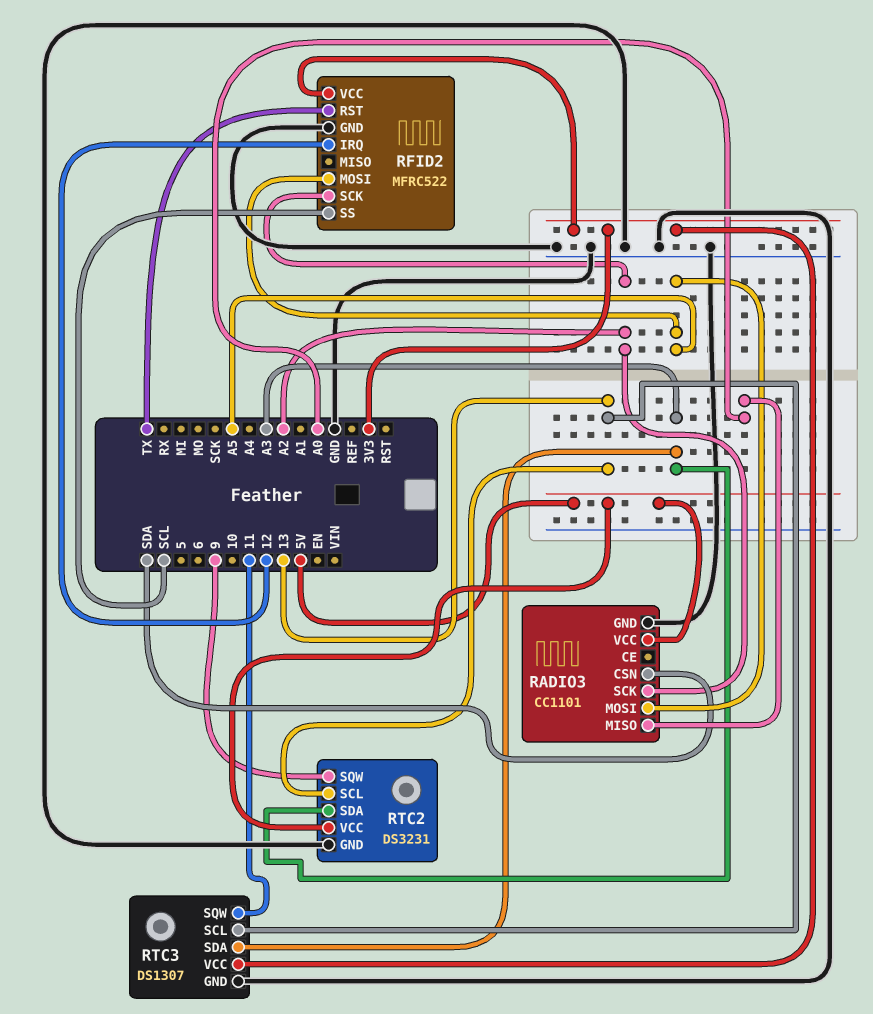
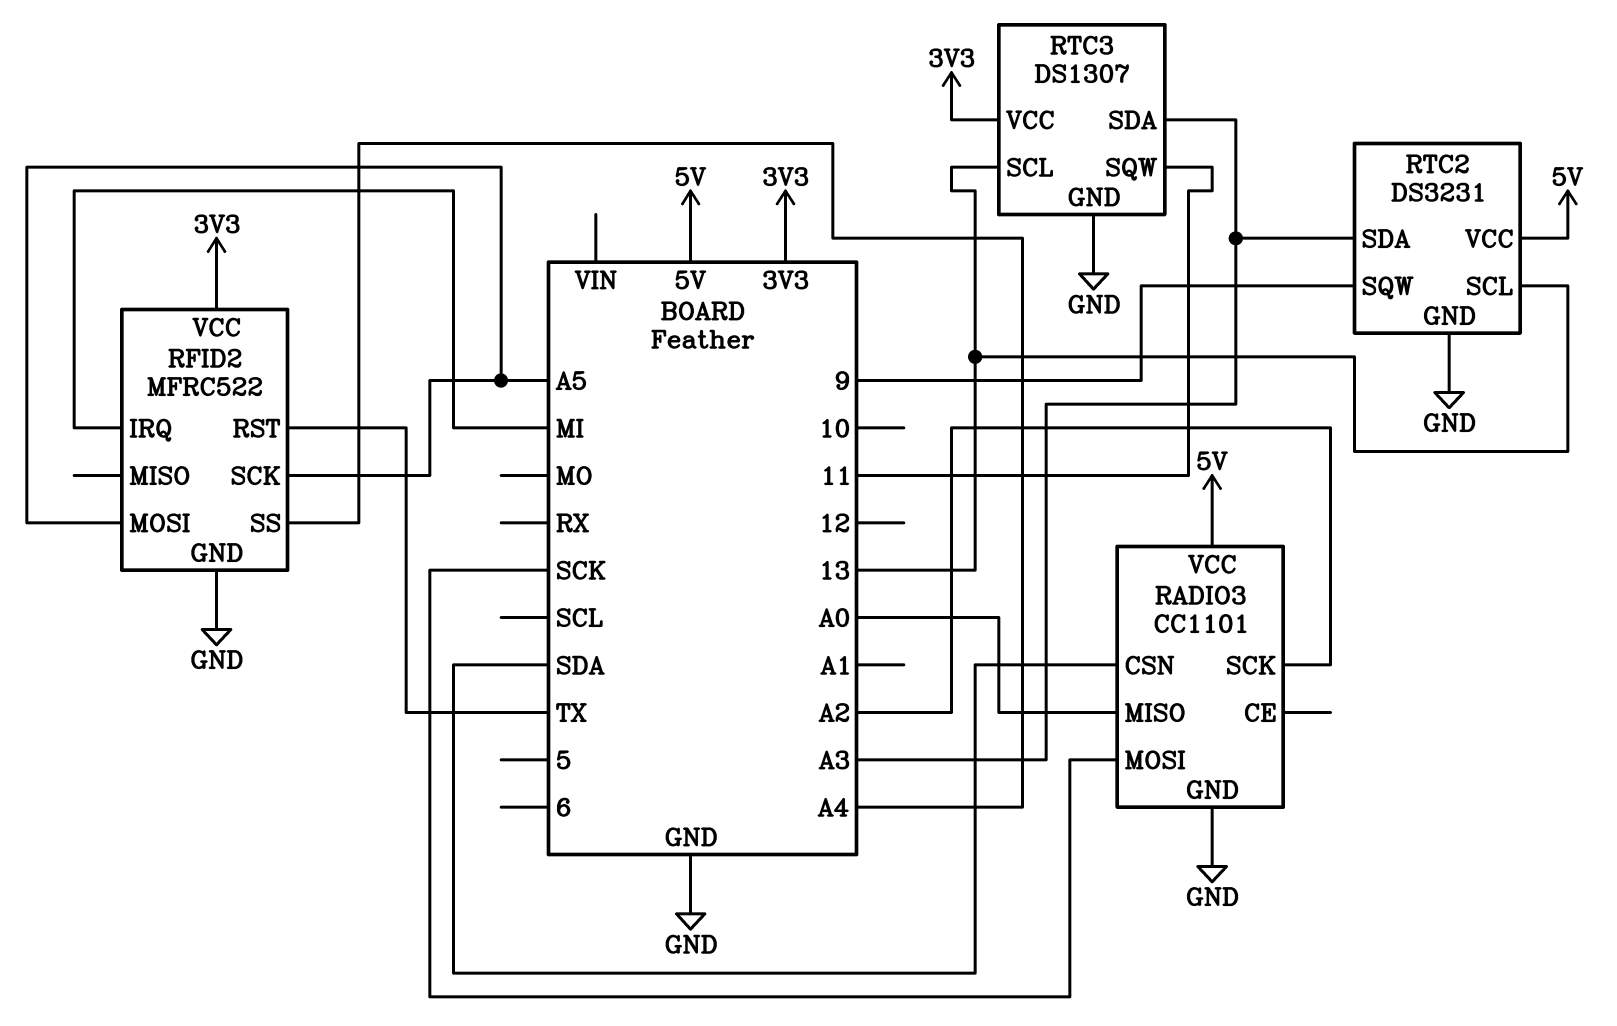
RADIO3 pin MOSI: A5 -> SCK
RFID2 pin IRQ: 12 -> MI
RFID2 pin SCK: A2 -> A5
RFID2 pin SS: SCL -> A4

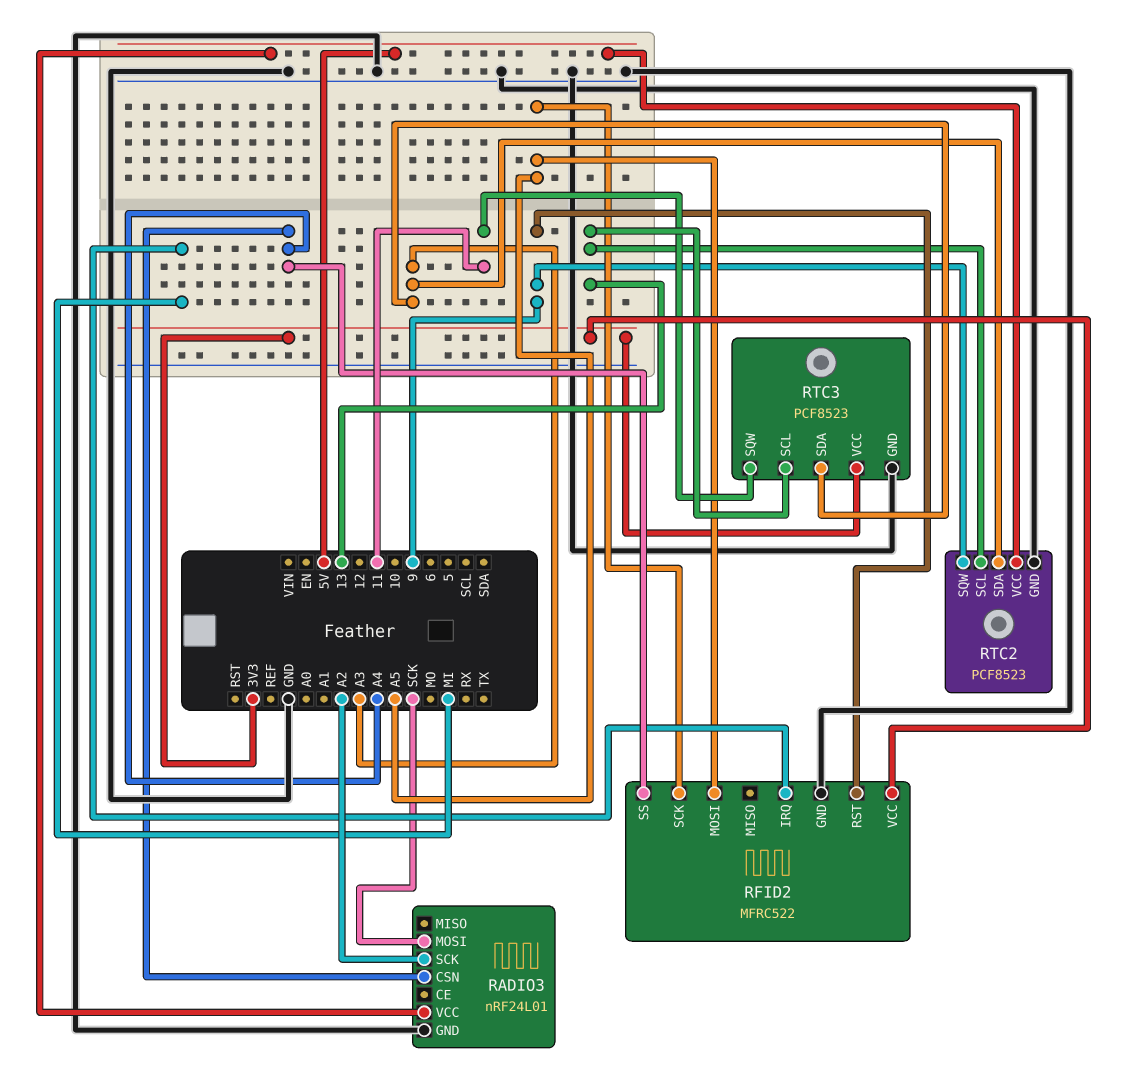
RADIO3: CC1101 -> nRF24L01
RADIO3 pin CSN: SDA -> A4
RADIO3 pin MISO: A0 -> none
RFID2 pin RST: TX -> 9
RTC2: DS3231 -> PCF8523
RTC3: DS1307 -> PCF8523

